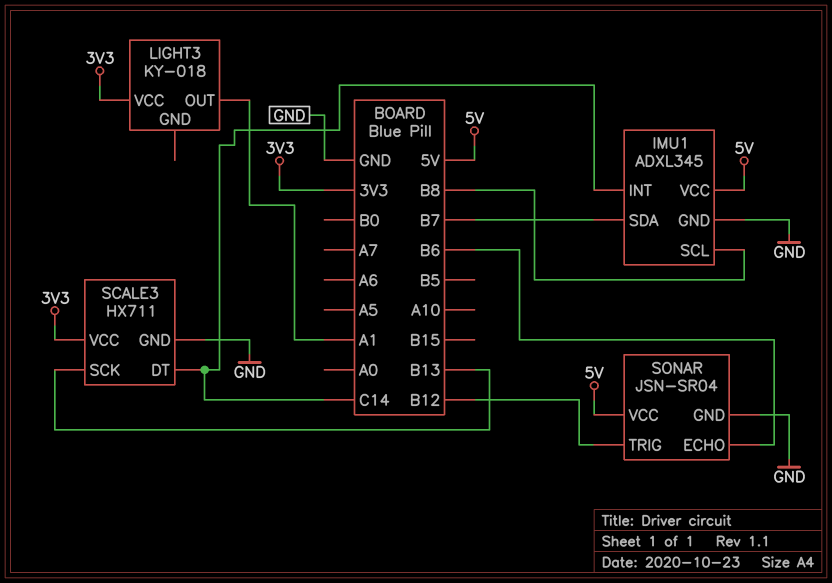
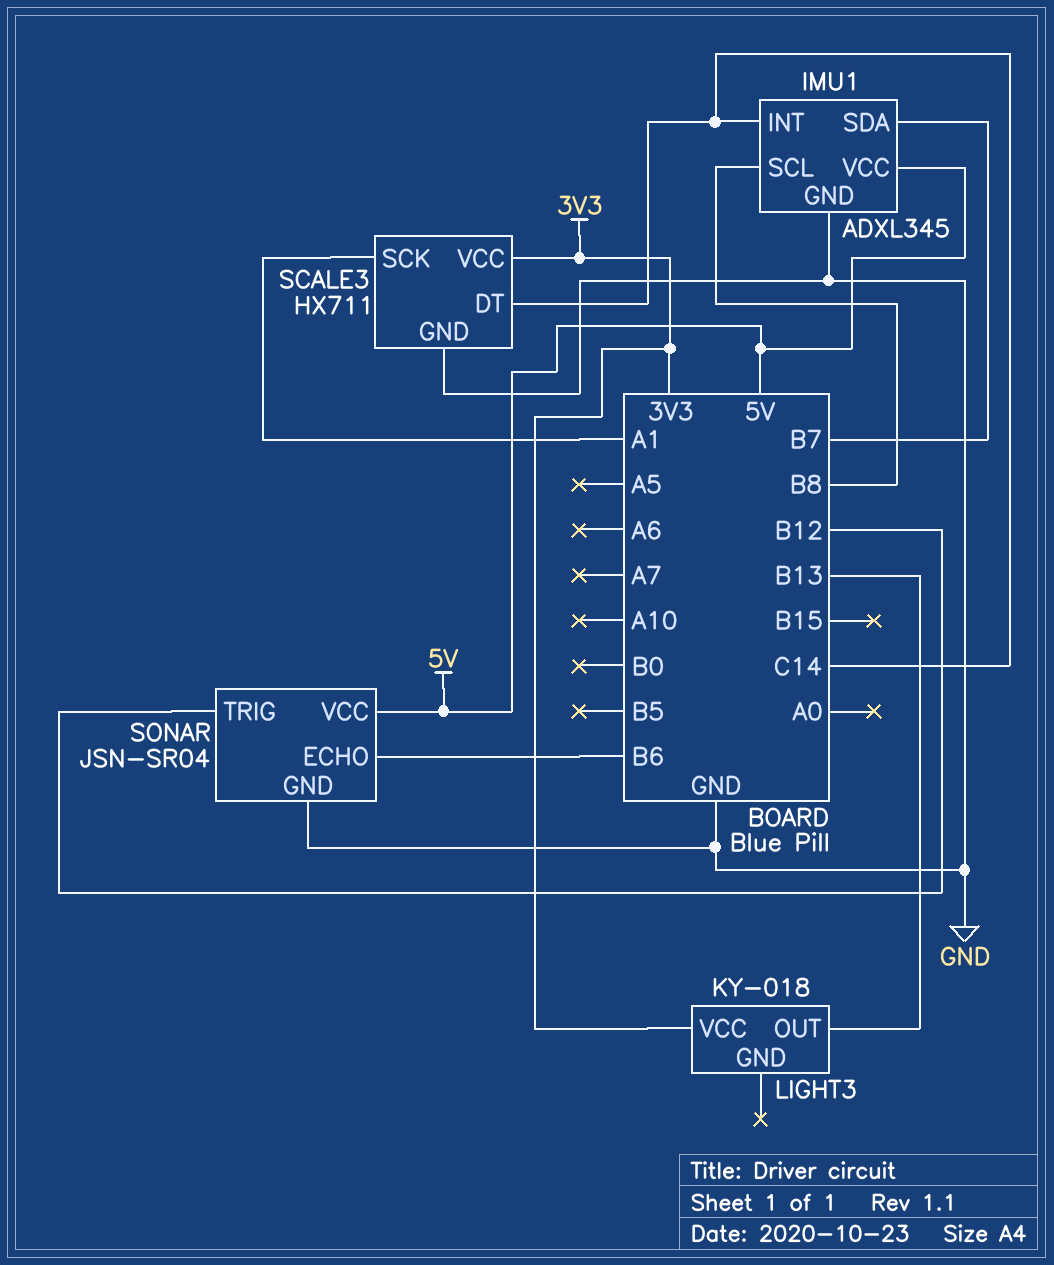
LIGHT3 pin OUT: A1 -> B13
SCALE3 pin SCK: B13 -> A1

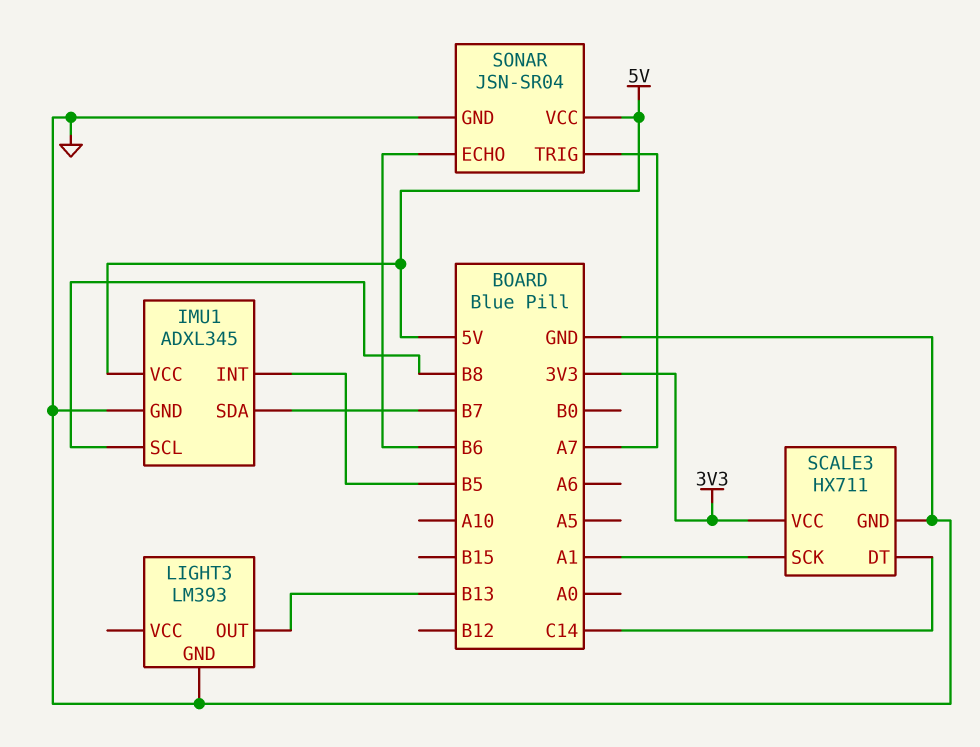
IMU1 pin INT: C14 -> B5
LIGHT3: KY-018 -> LM393
LIGHT3 pin GND: none -> GND
LIGHT3 pin VCC: 3V3 -> none
SONAR pin TRIG: B12 -> A7

